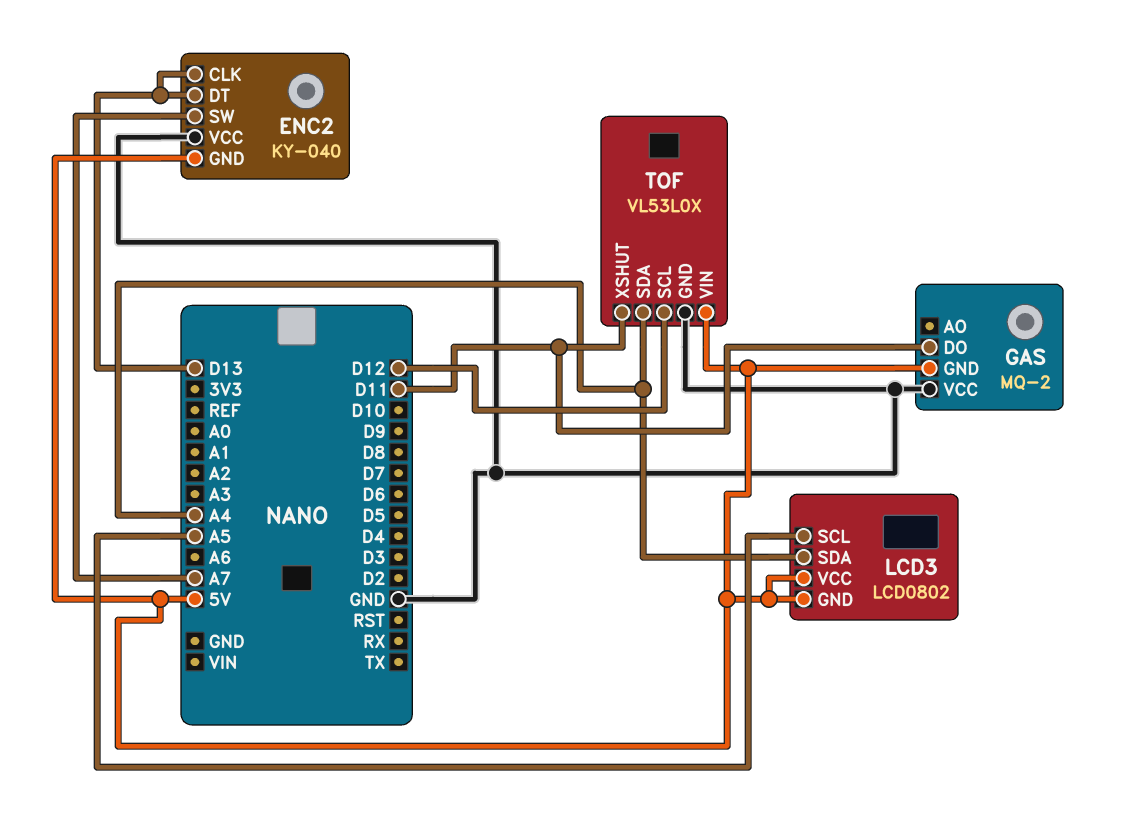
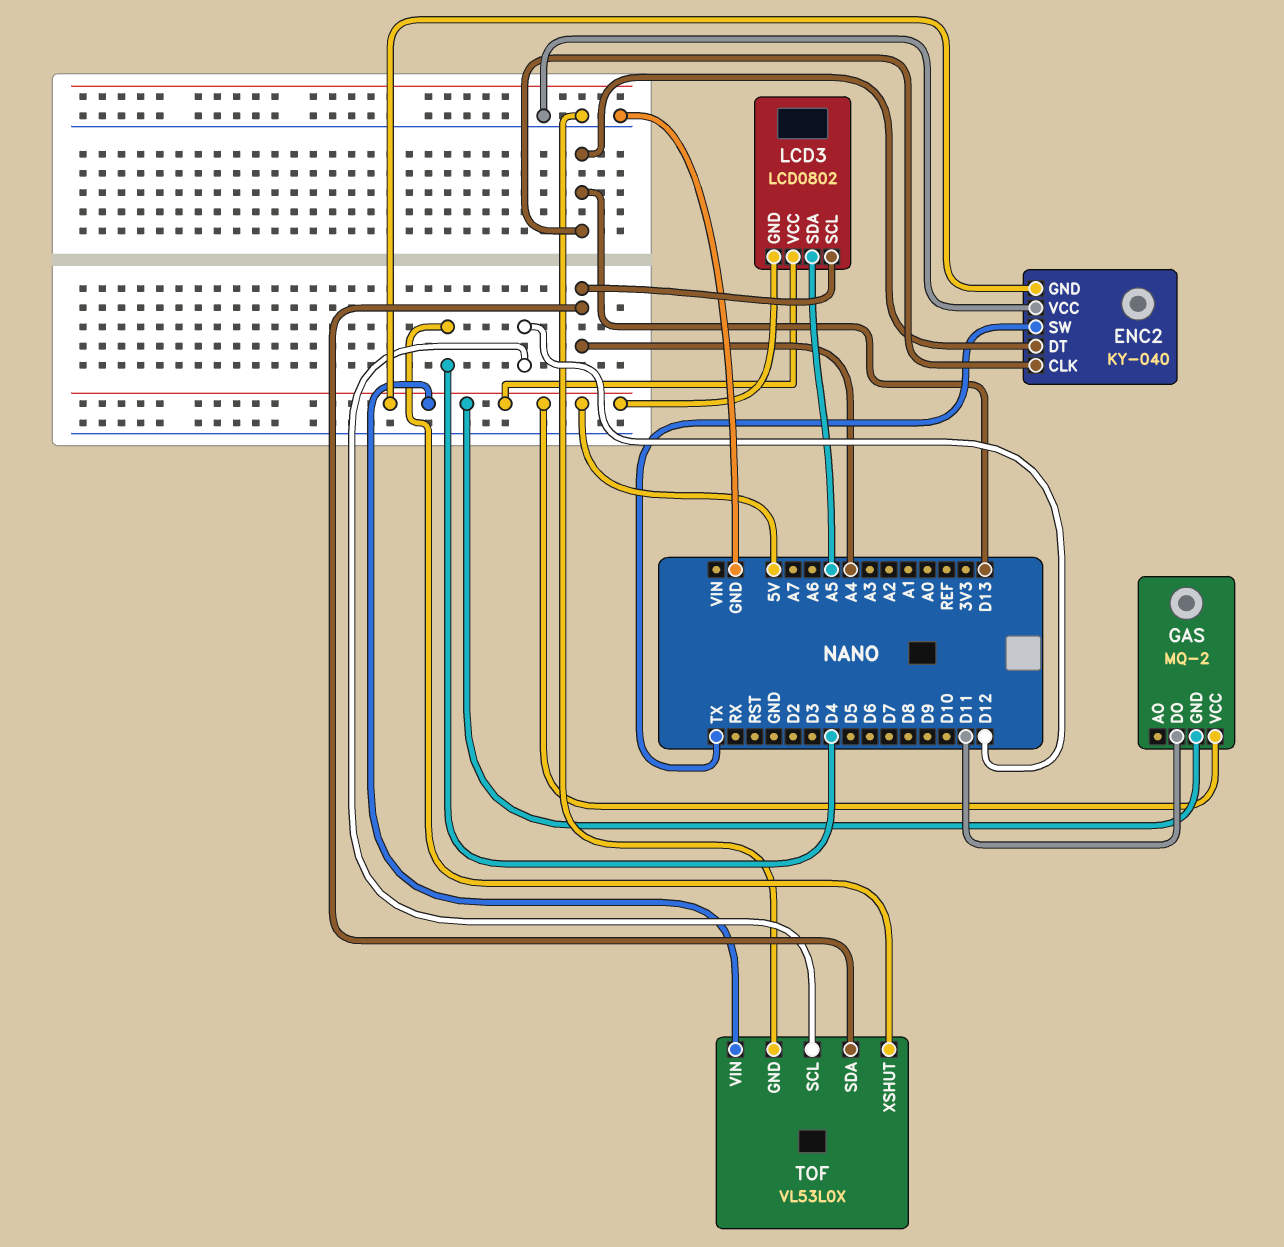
ENC2 pin SW: A7 -> TX
GAS pin VCC: GND -> 5V
LCD3 pin SCL: A5 -> A4
LCD3 pin SDA: A4 -> A5
TOF pin XSHUT: D11 -> D4

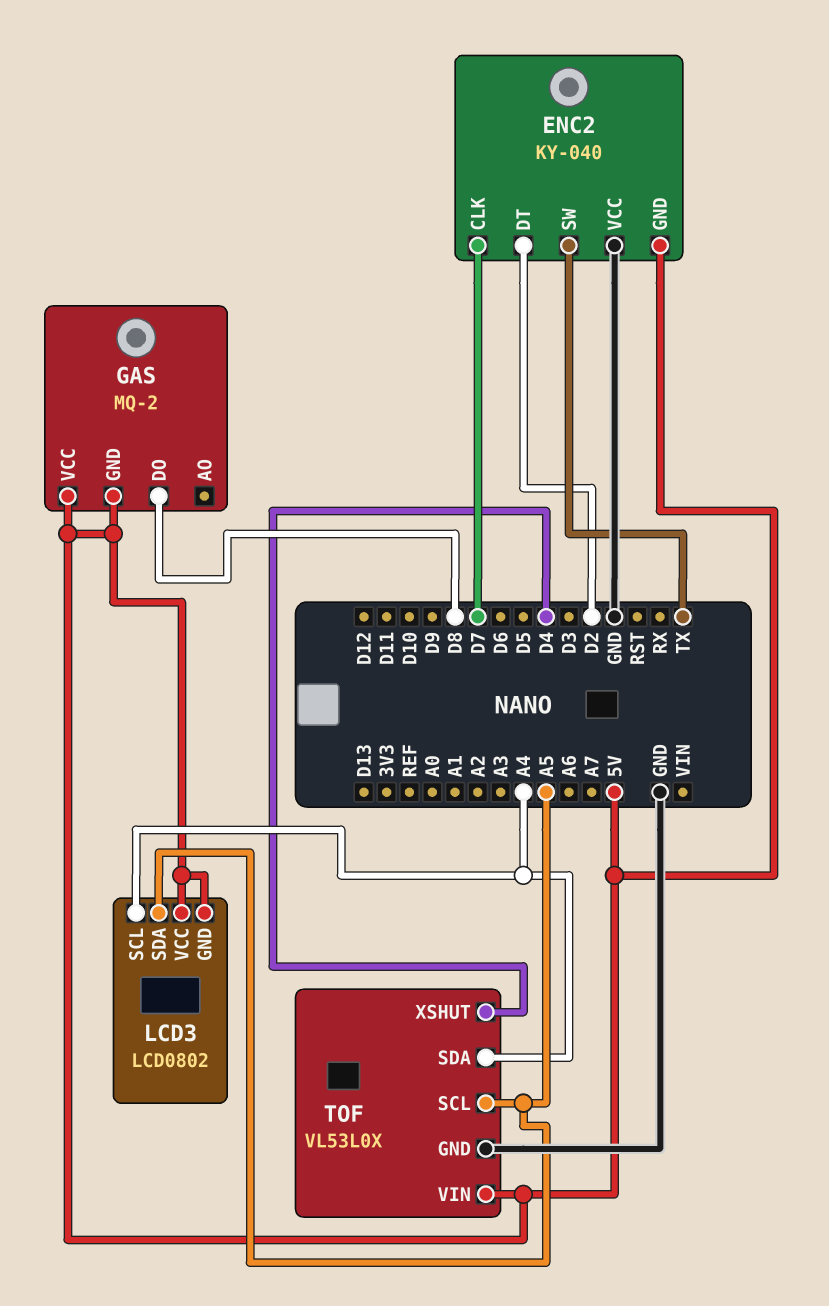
ENC2 pin CLK: D13 -> D7
ENC2 pin DT: D13 -> D2
GAS pin DO: D11 -> D8
TOF pin SCL: D12 -> A5

